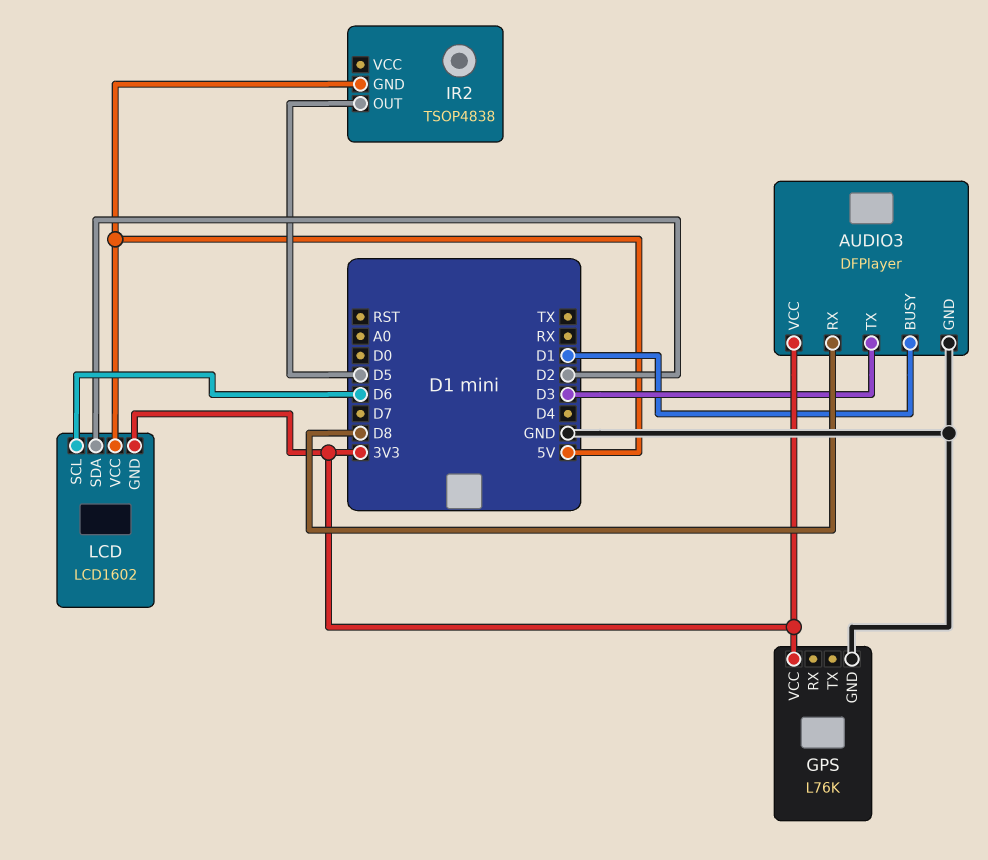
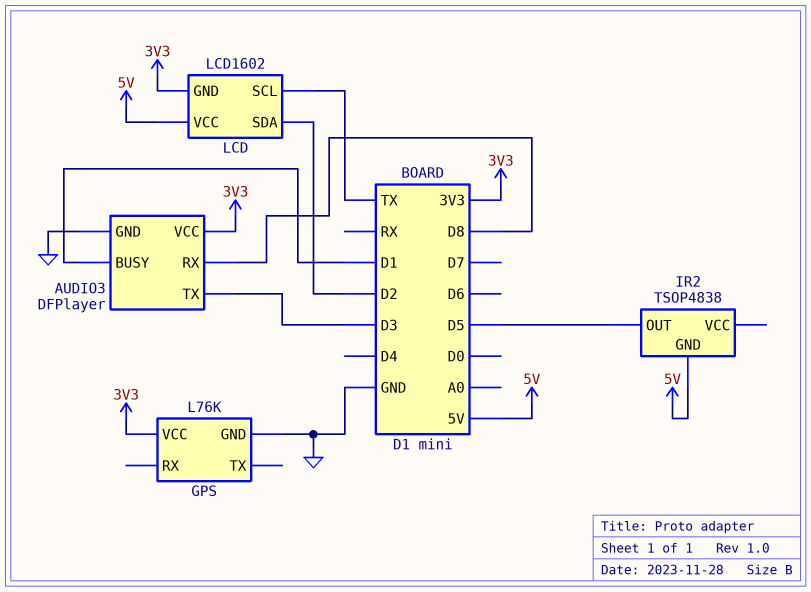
LCD pin SCL: D6 -> TX

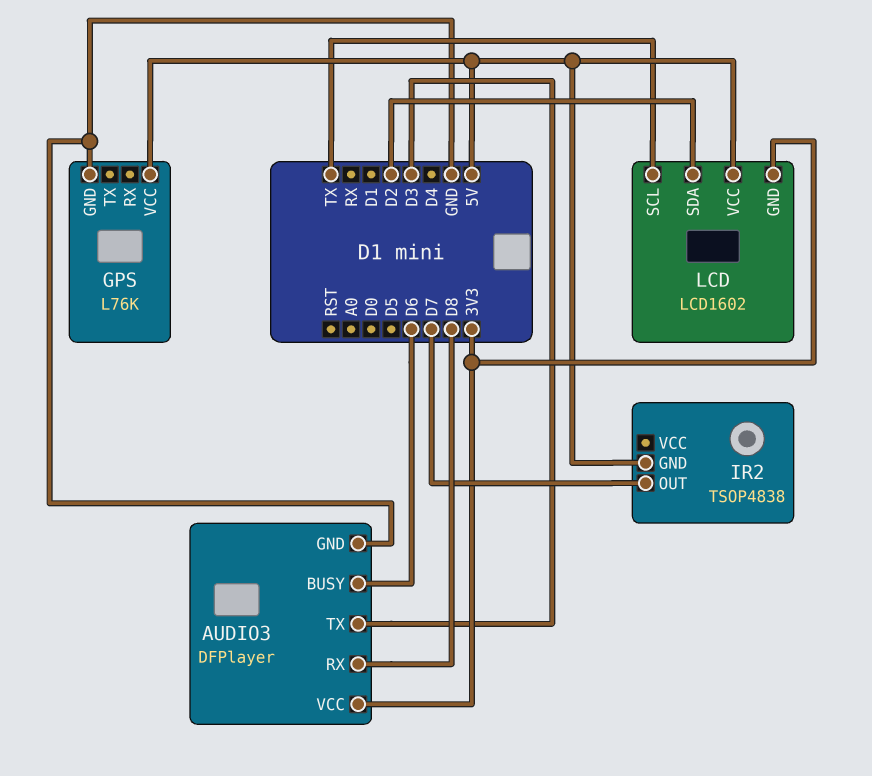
AUDIO3 pin BUSY: D1 -> D6
GPS pin VCC: 3V3 -> 5V
IR2 pin OUT: D5 -> D7

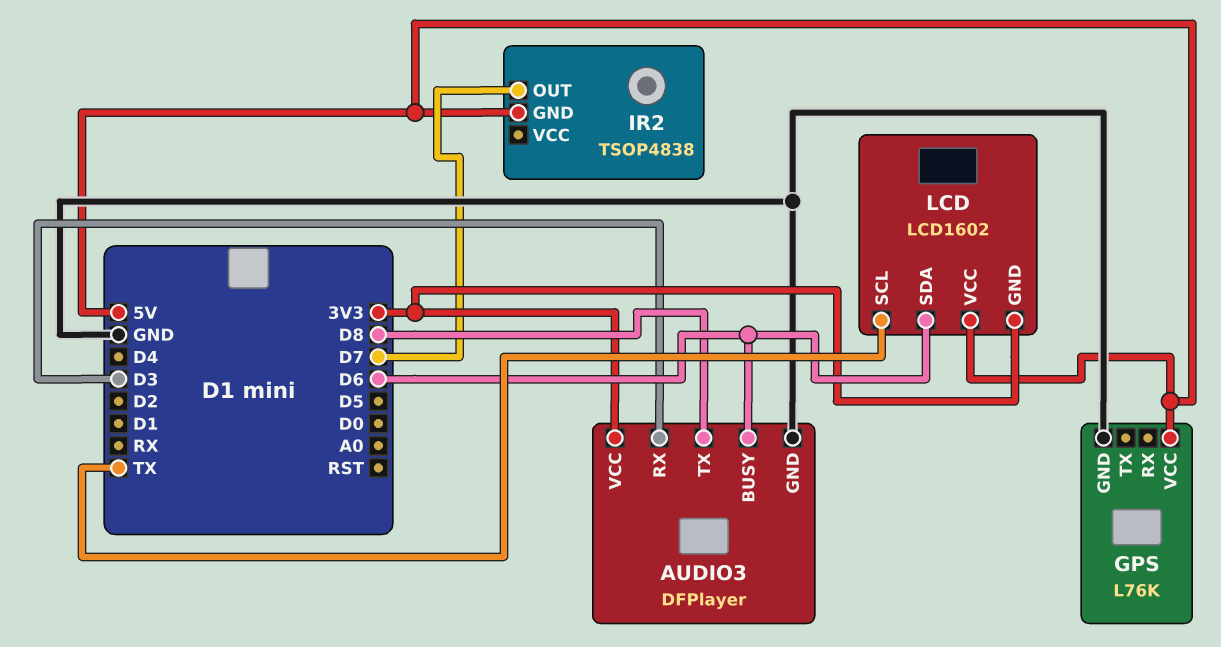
AUDIO3 pin RX: D8 -> D3
AUDIO3 pin TX: D3 -> D8
LCD pin SDA: D2 -> D6

